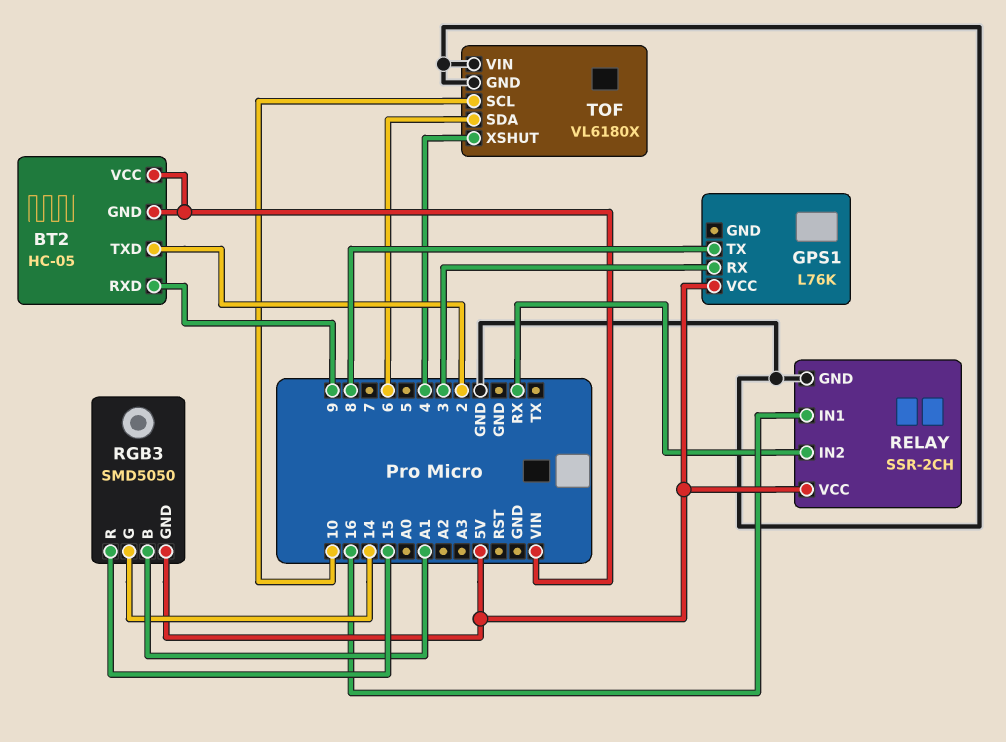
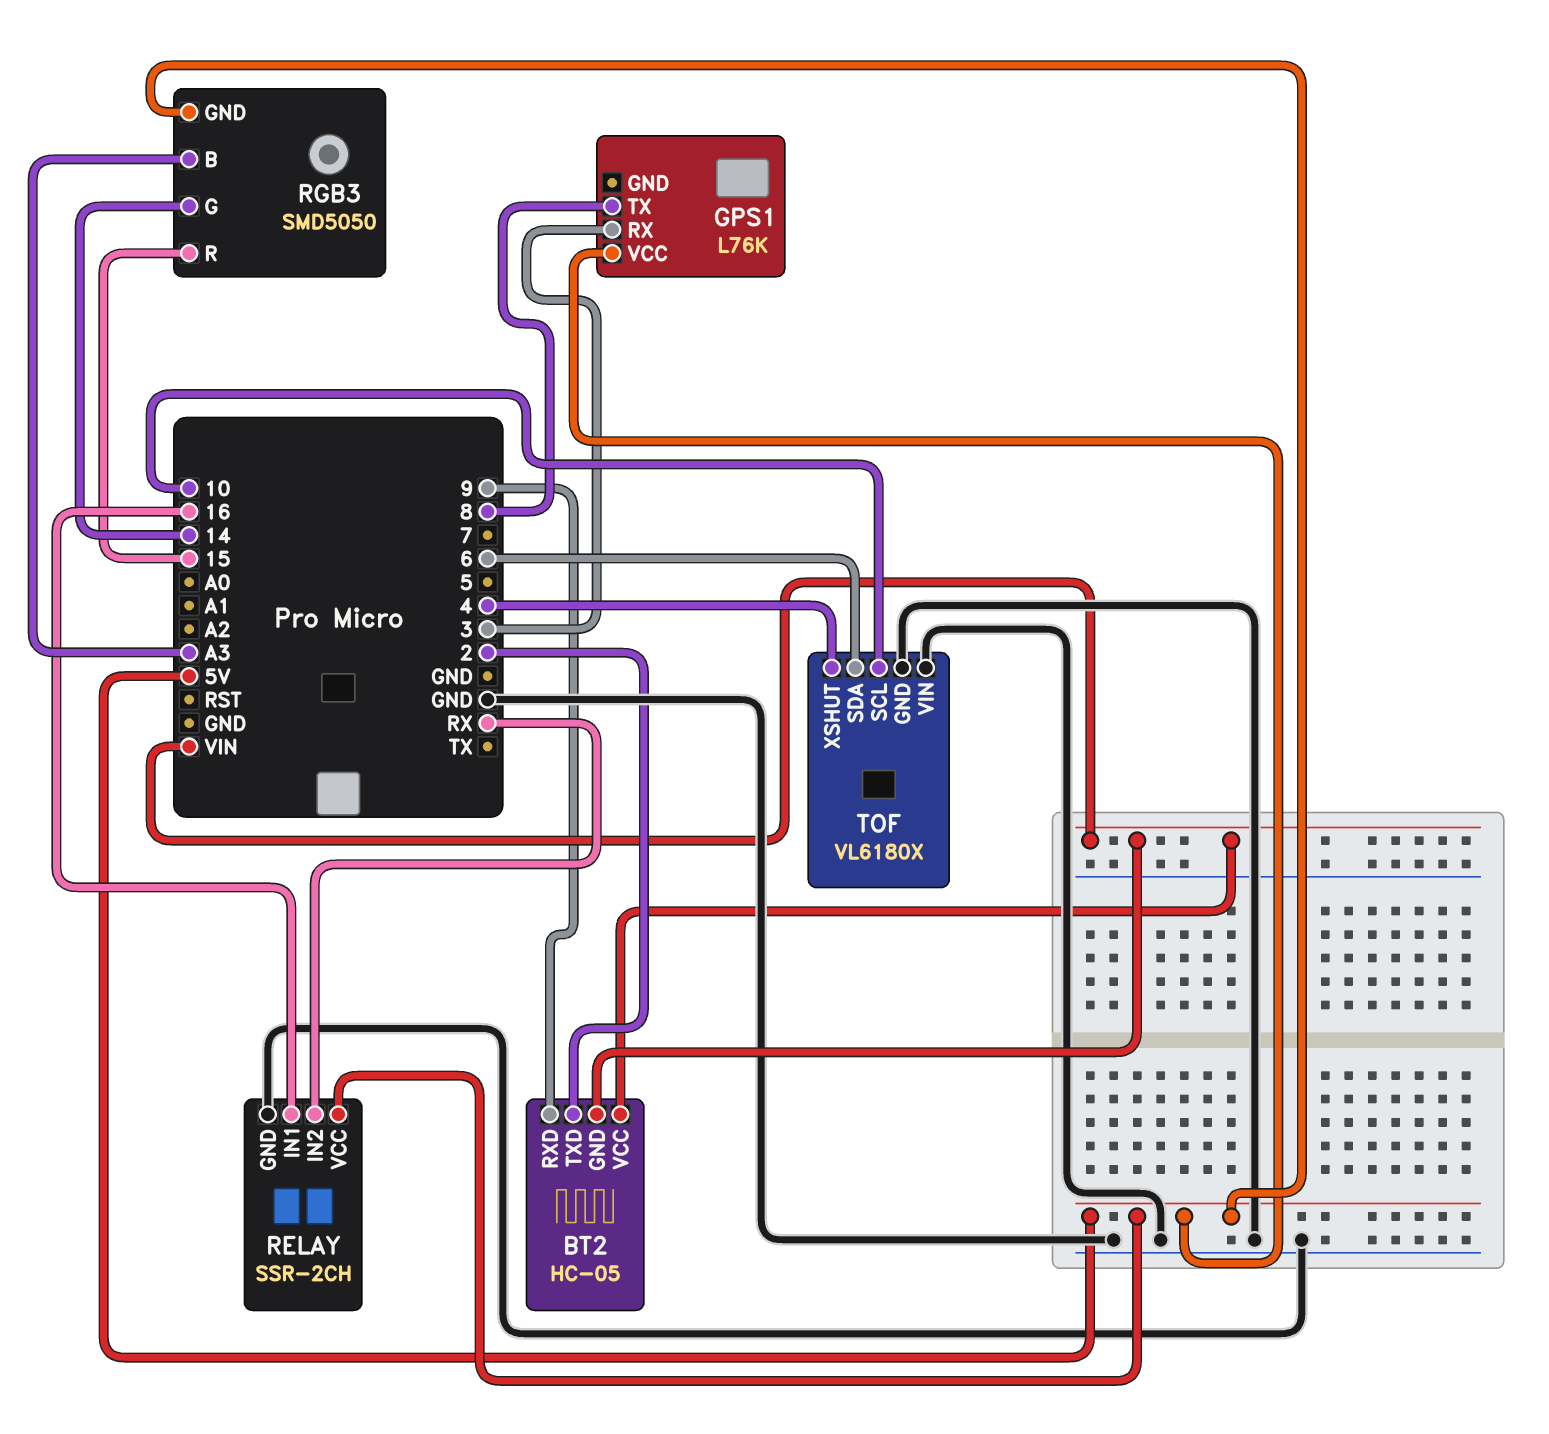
RGB3 pin B: A1 -> A3

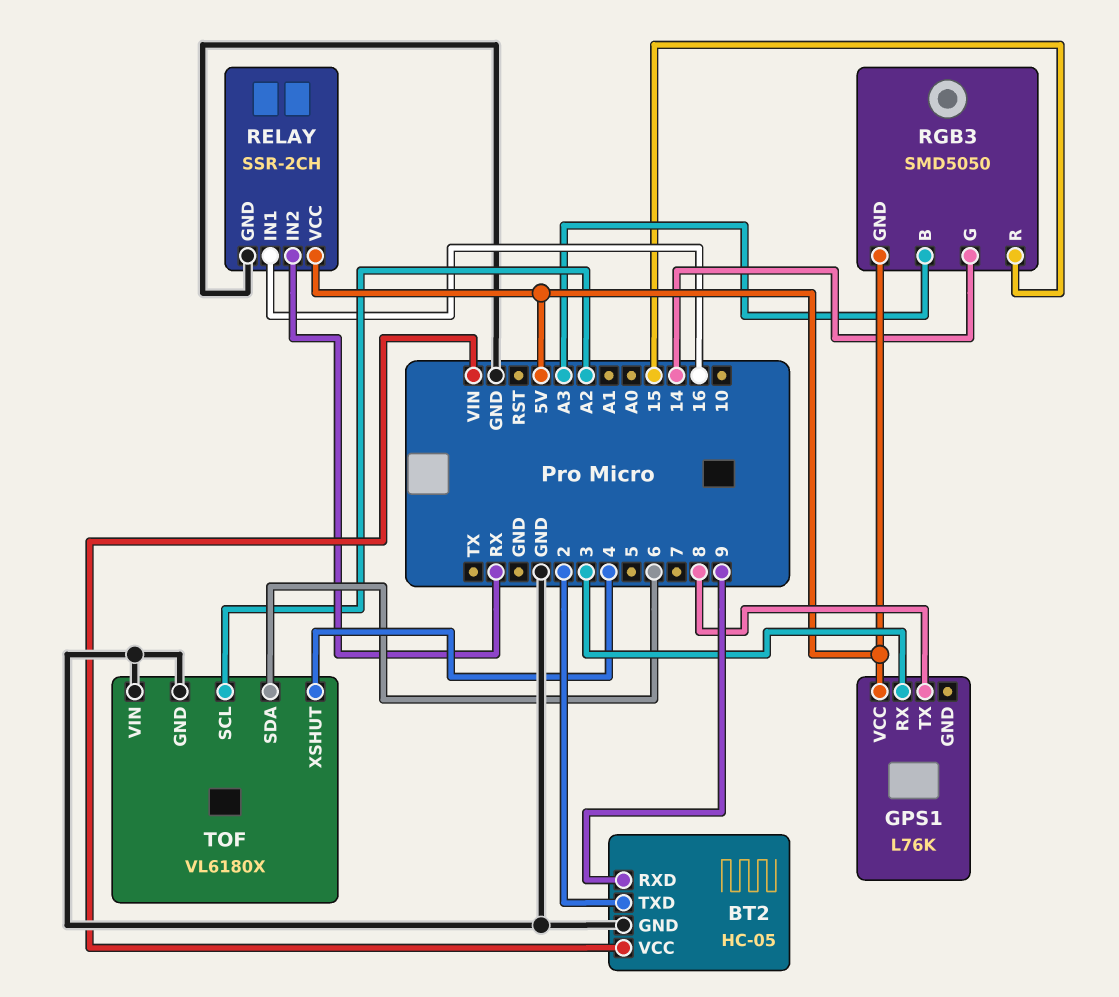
BT2 pin GND: VIN -> GND
TOF pin SCL: 10 -> A2

